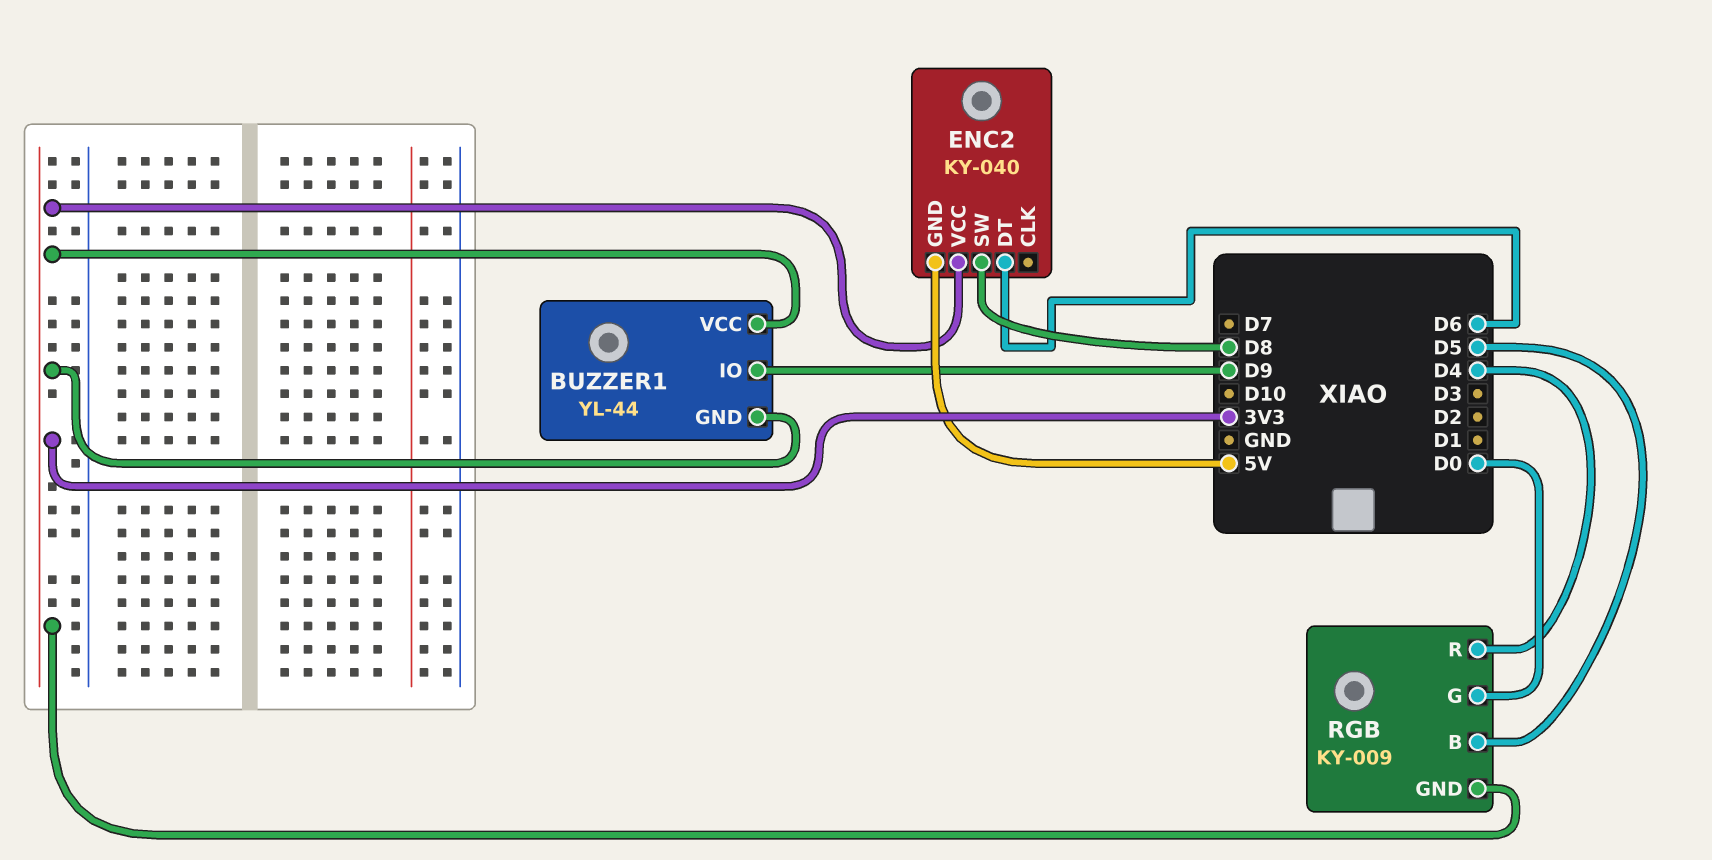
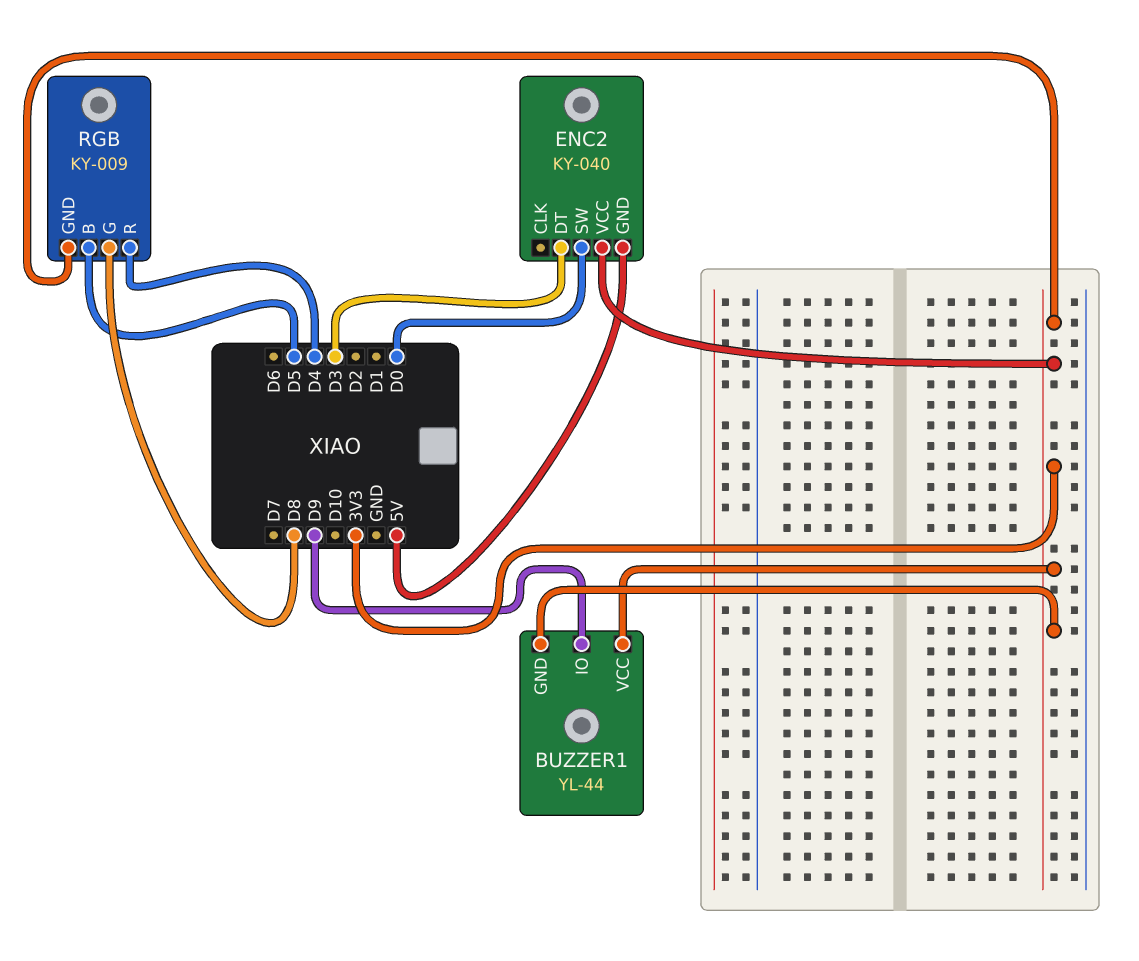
ENC2 pin DT: D6 -> D3
ENC2 pin SW: D8 -> D0
RGB pin G: D0 -> D8

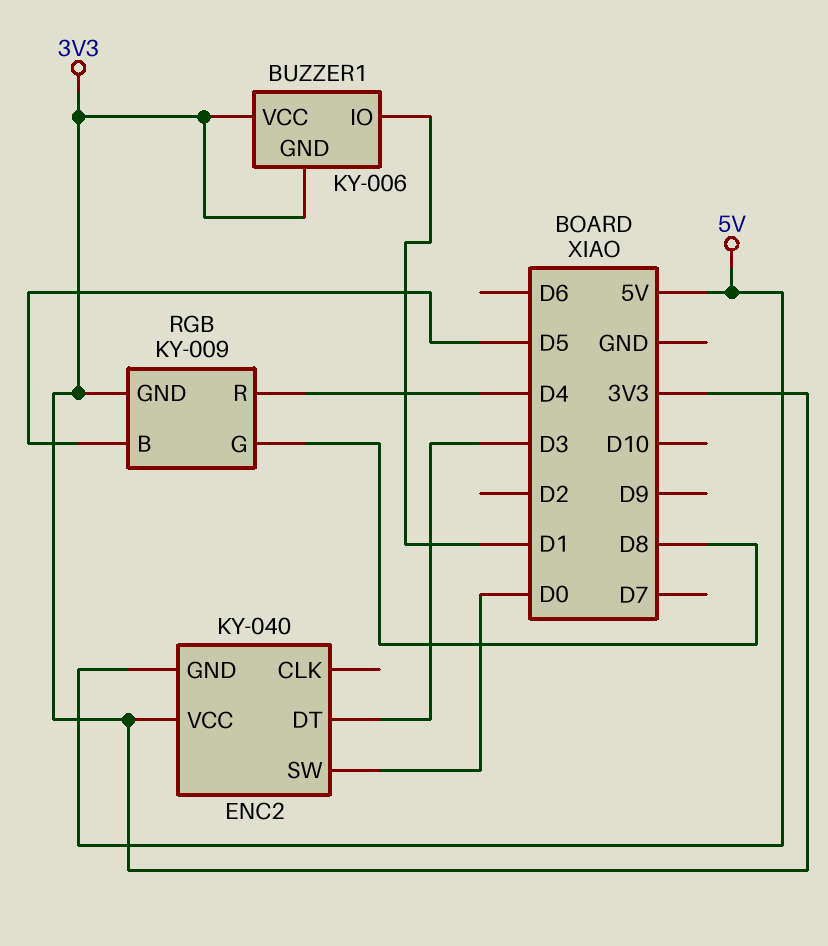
BUZZER1: YL-44 -> KY-006
BUZZER1 pin IO: D9 -> D1

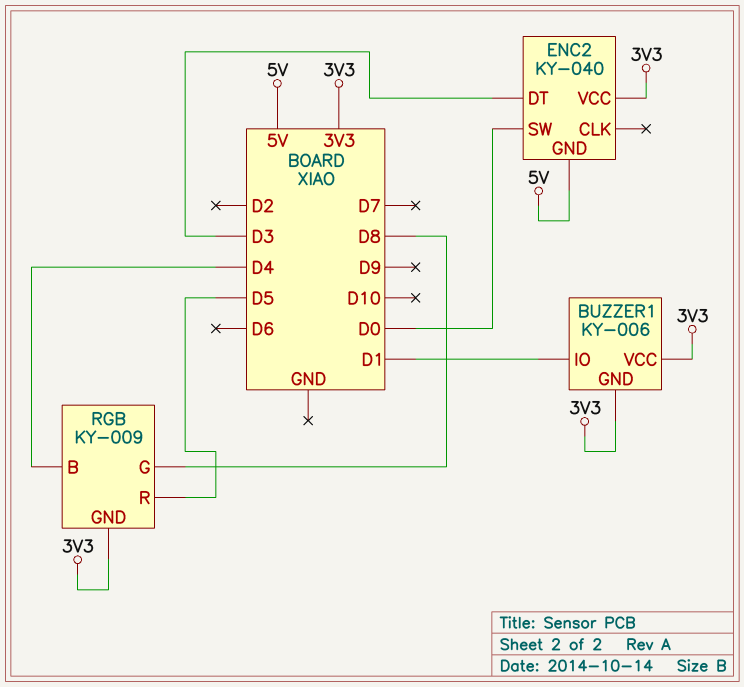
RGB pin B: D5 -> D4
RGB pin R: D4 -> D5

